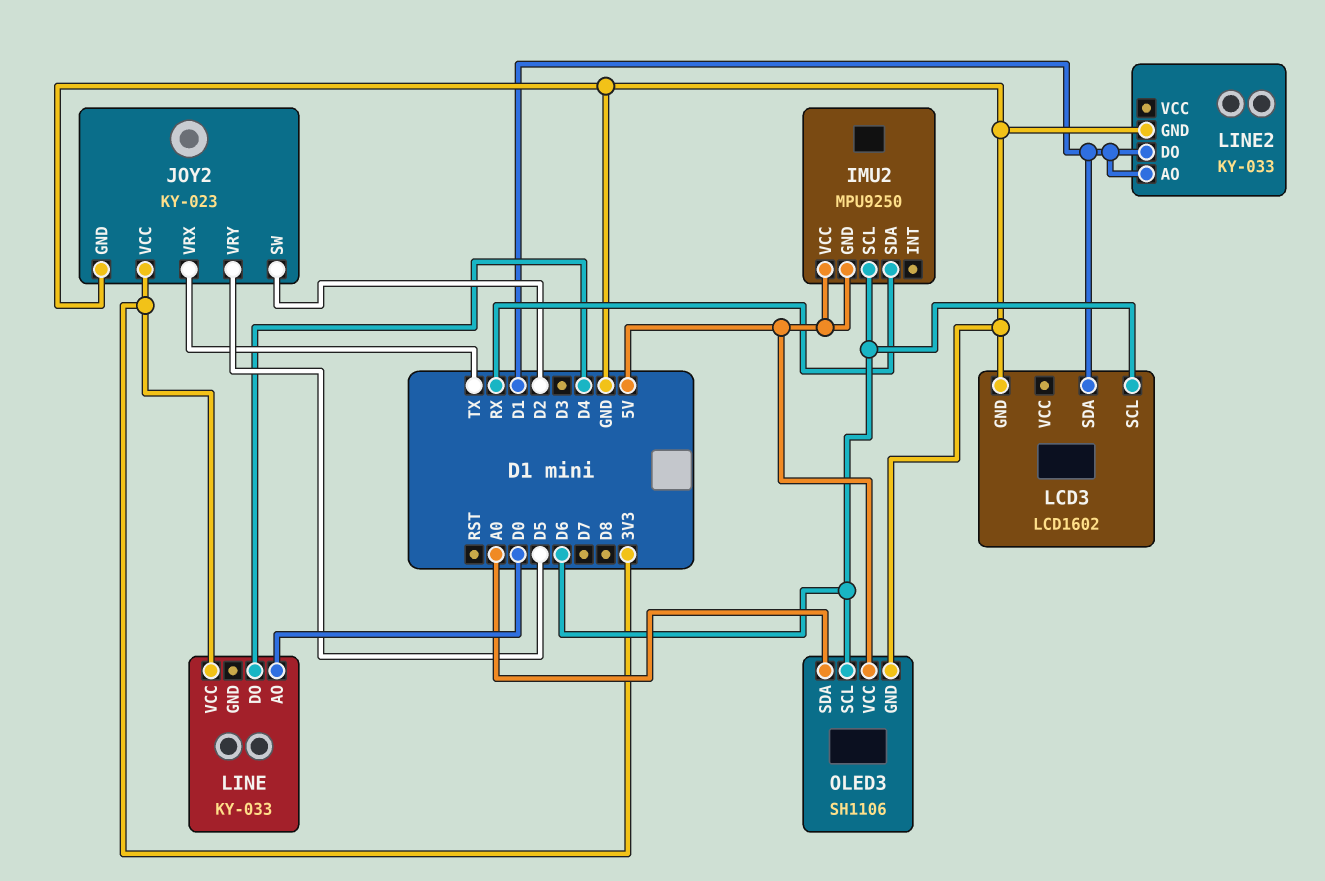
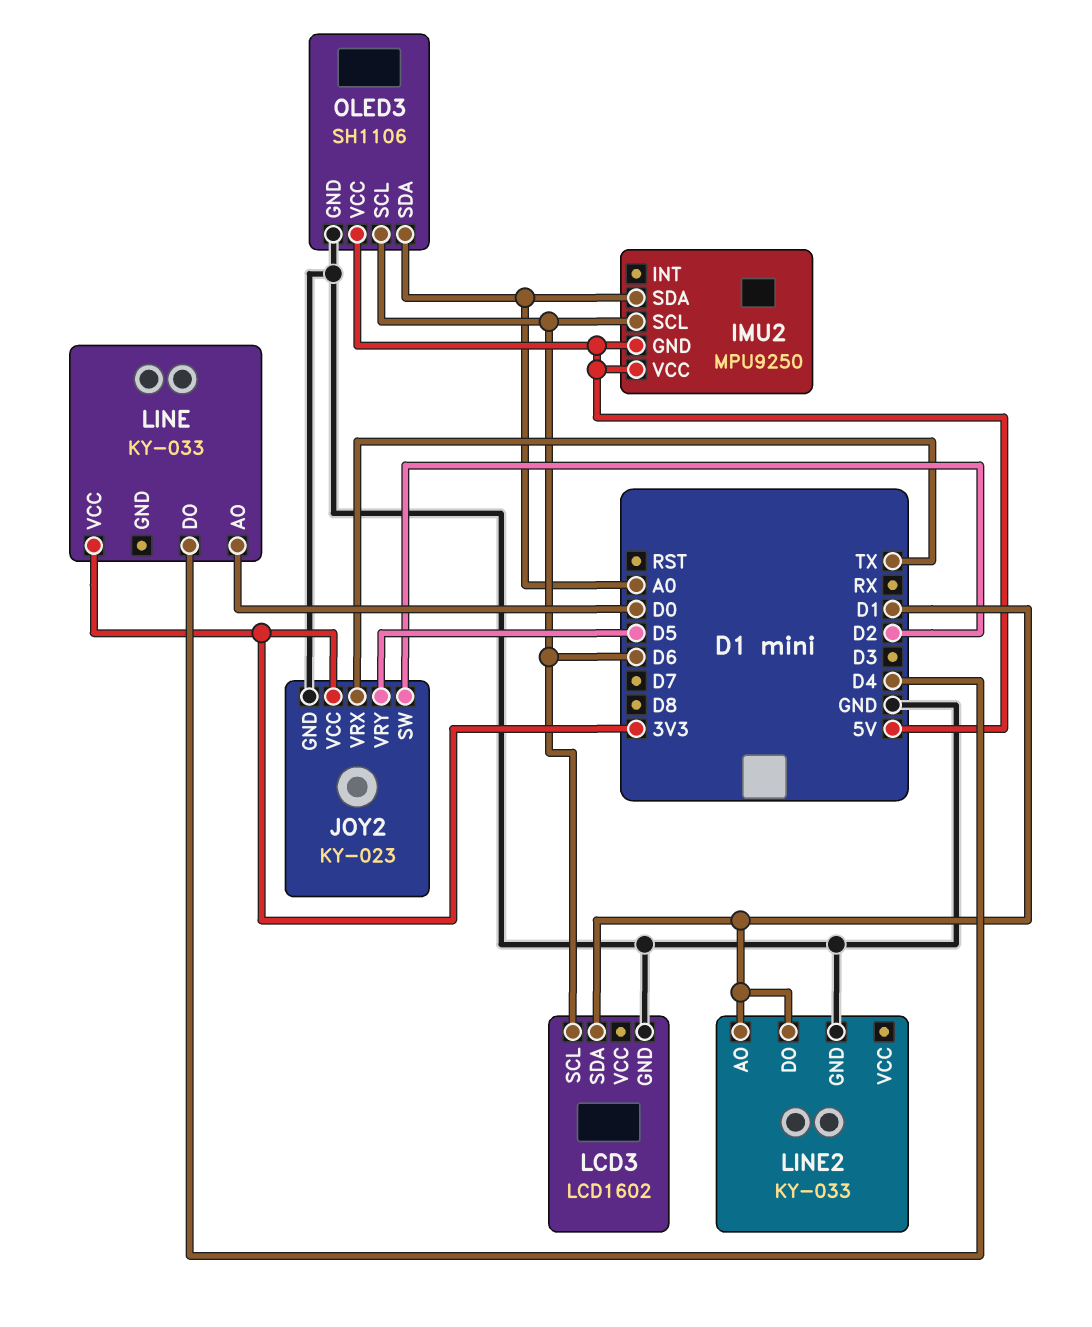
IMU2 pin SDA: RX -> A0

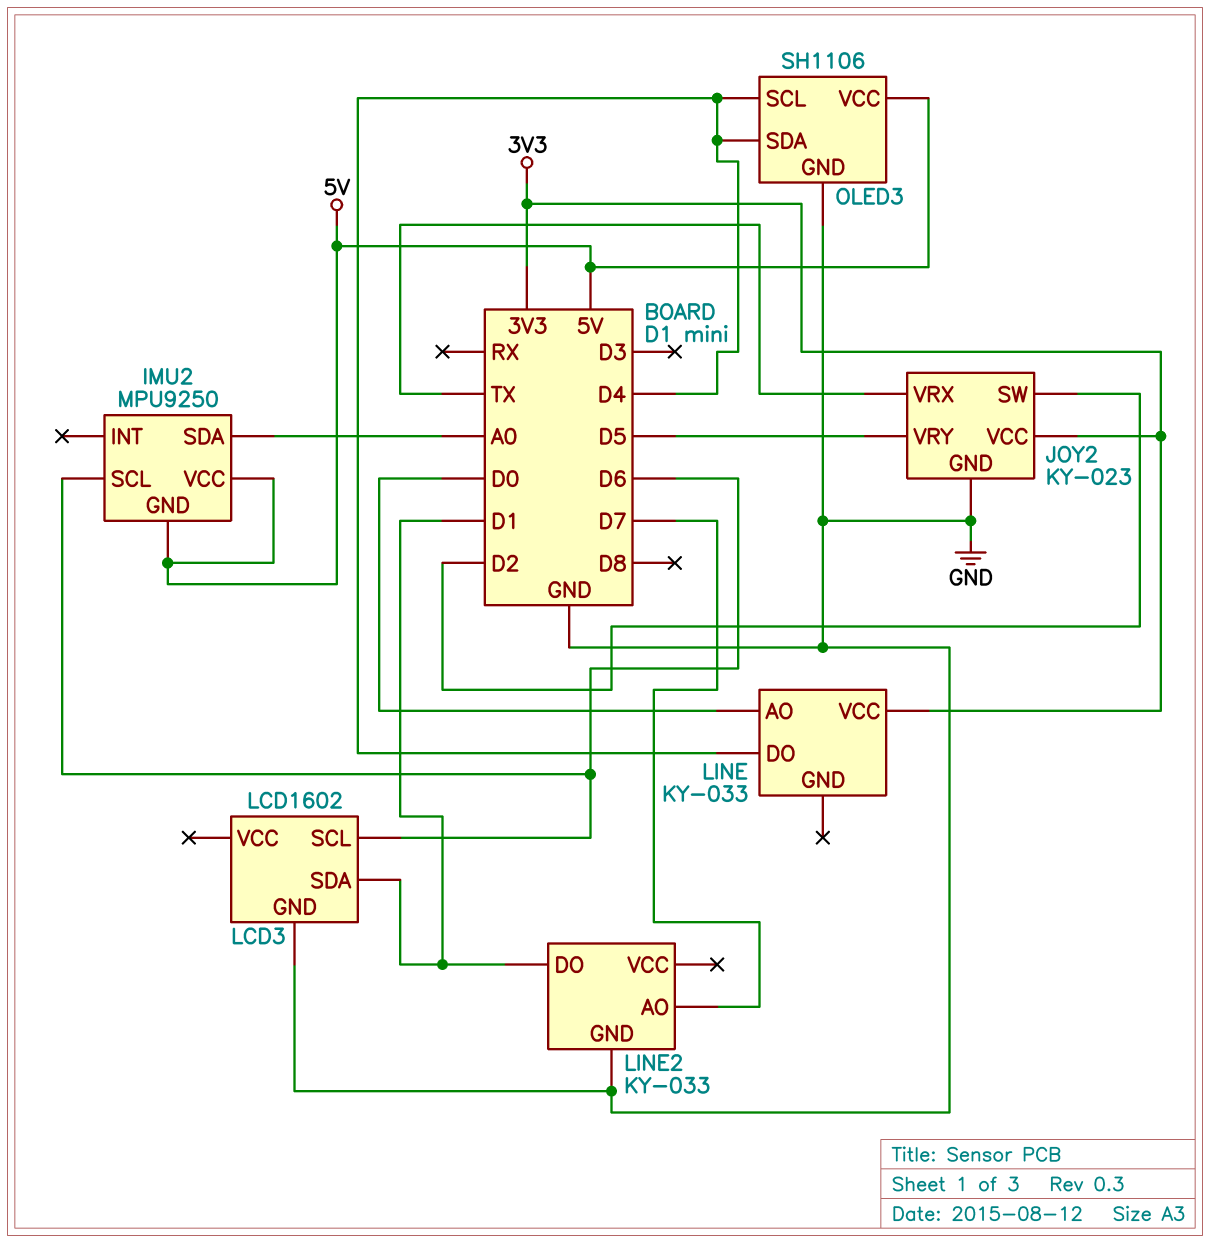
LINE2 pin AO: D1 -> D7
OLED3 pin SCL: D6 -> D4
OLED3 pin SDA: A0 -> D4

